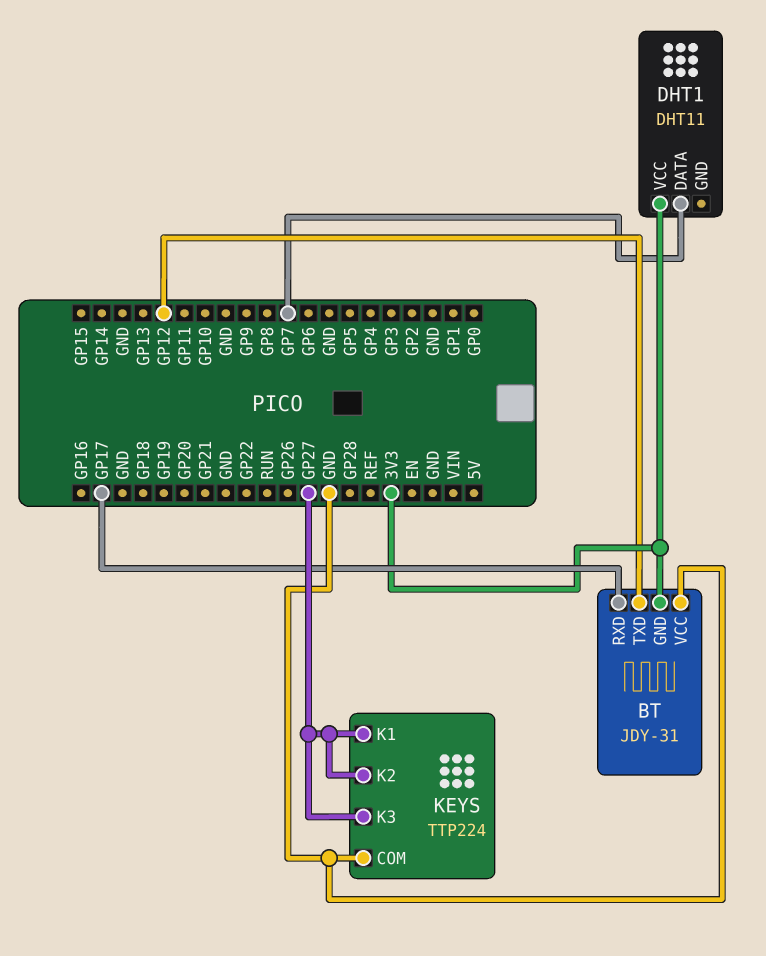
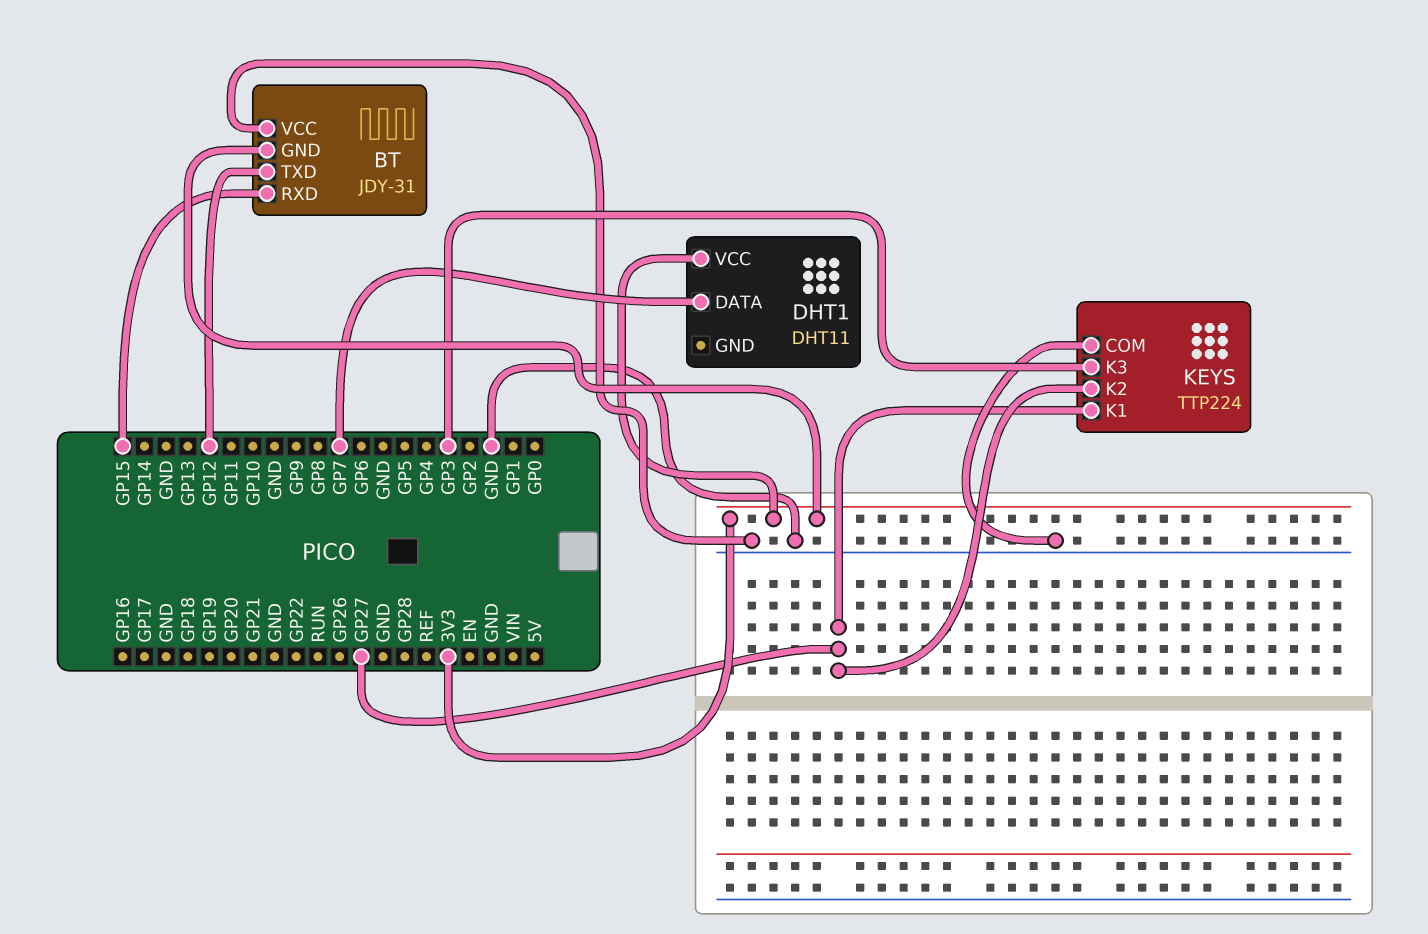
BT pin RXD: GP17 -> GP15
KEYS pin K3: GP27 -> GP3

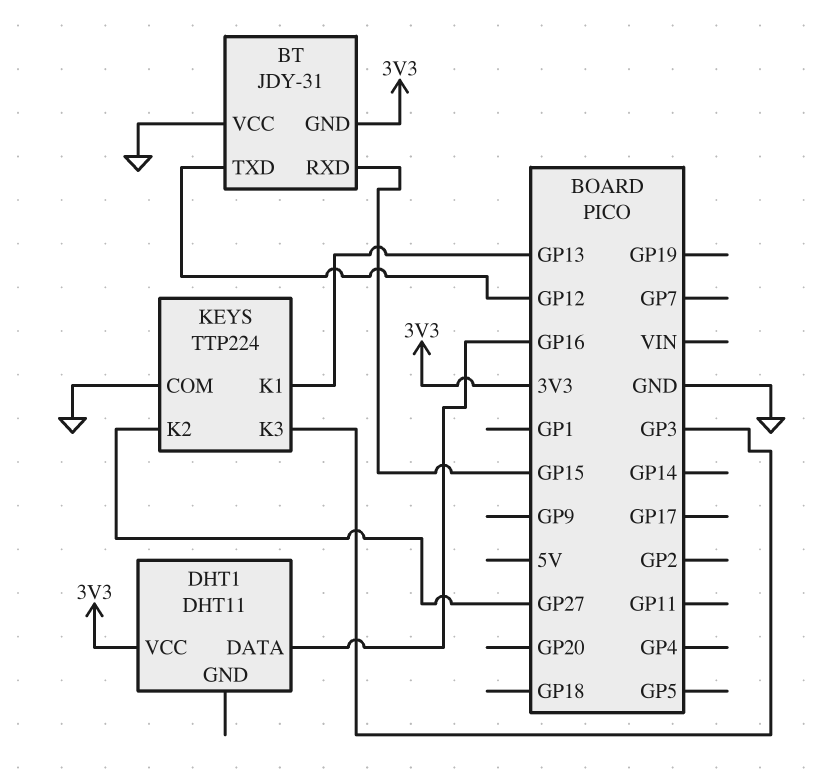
DHT1 pin DATA: GP7 -> GP16
KEYS pin K1: GP27 -> GP13

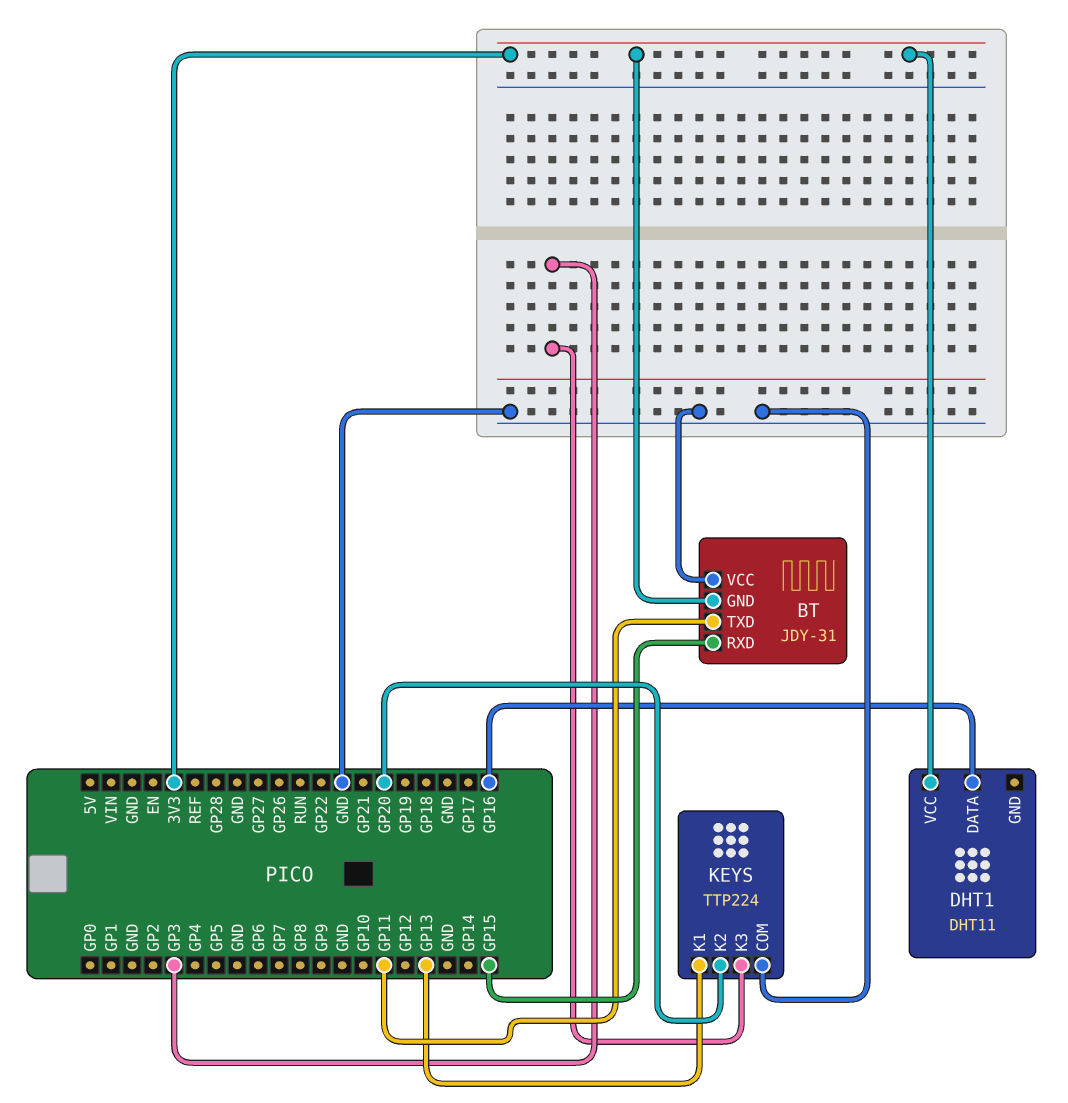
BT pin TXD: GP12 -> GP11
KEYS pin K2: GP27 -> GP20

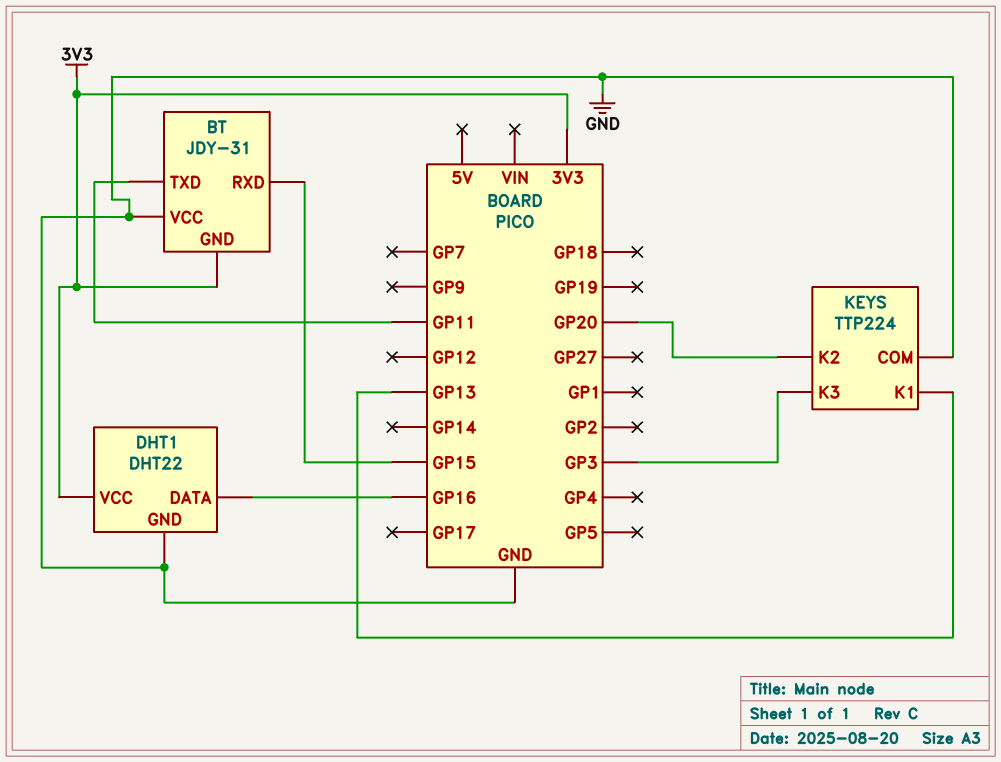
DHT1: DHT11 -> DHT22
DHT1 pin GND: none -> GND

